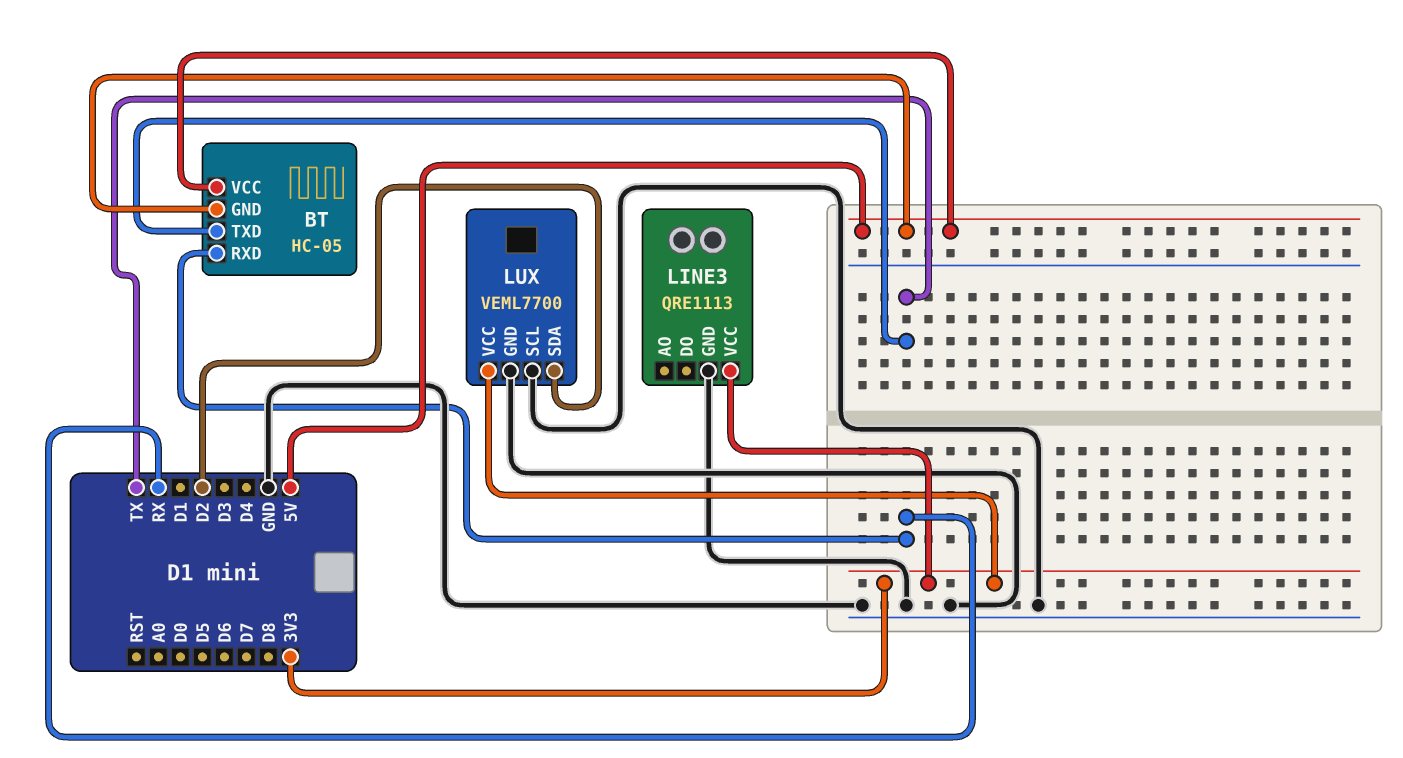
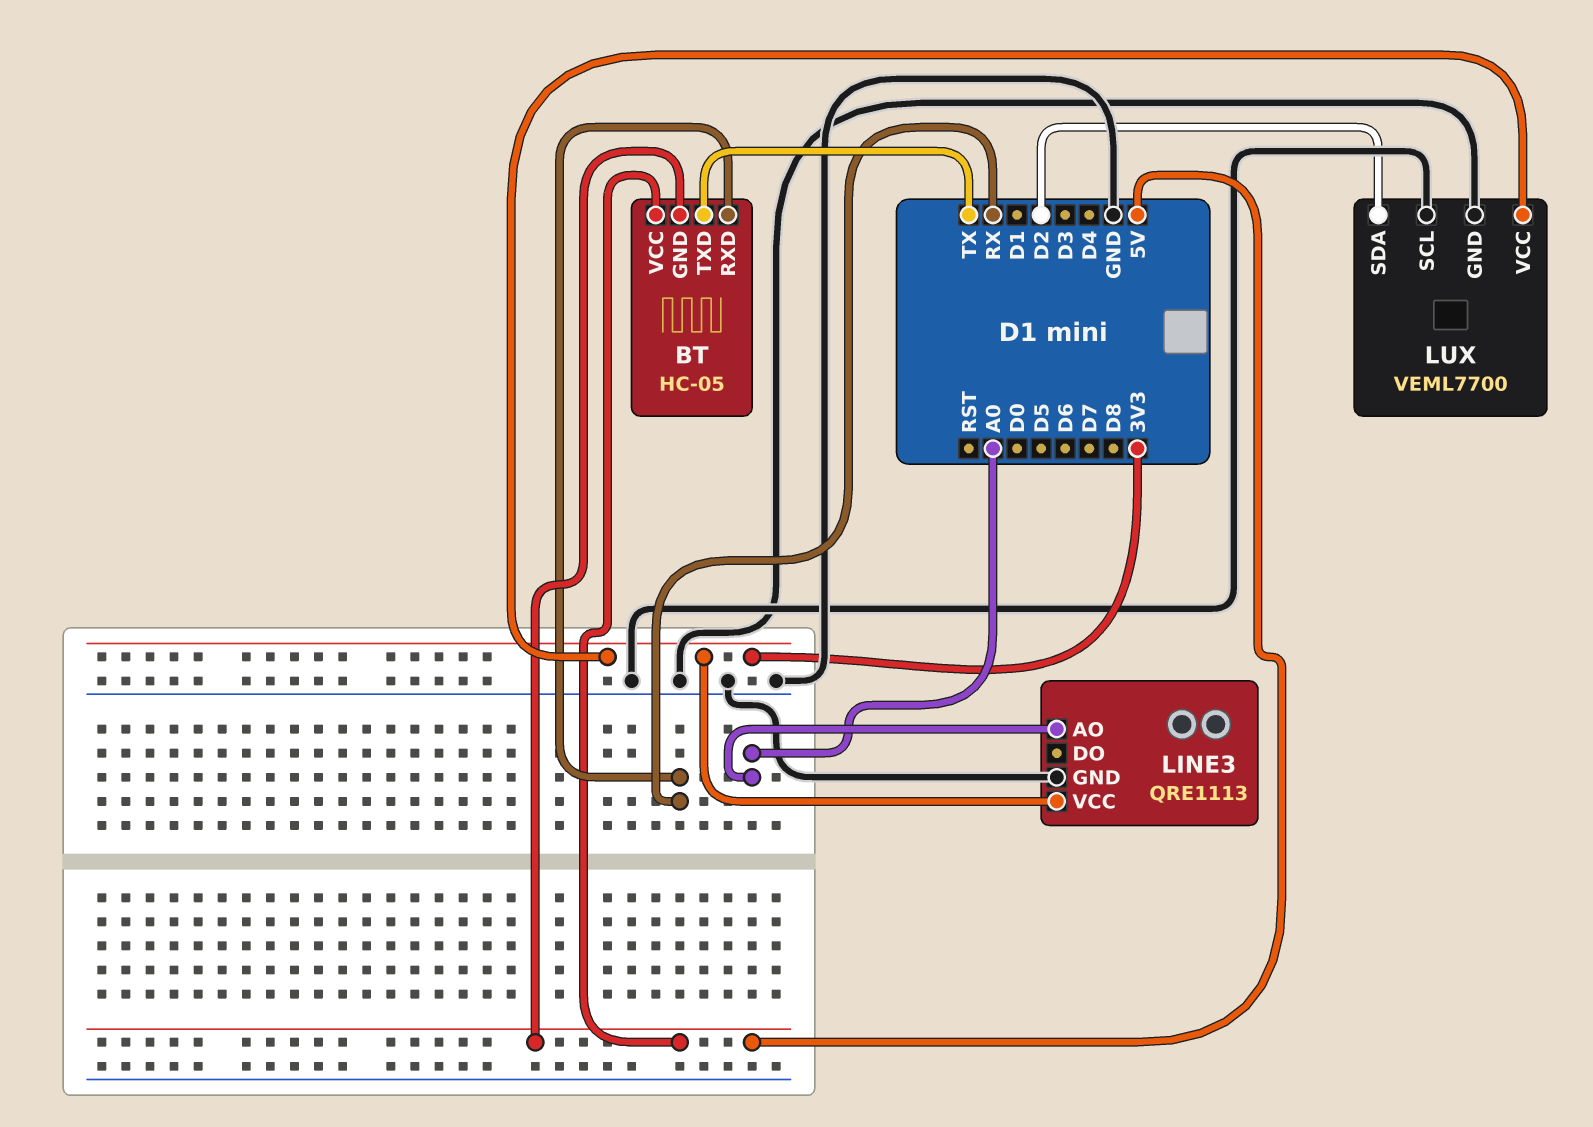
LINE3 pin AO: none -> A0

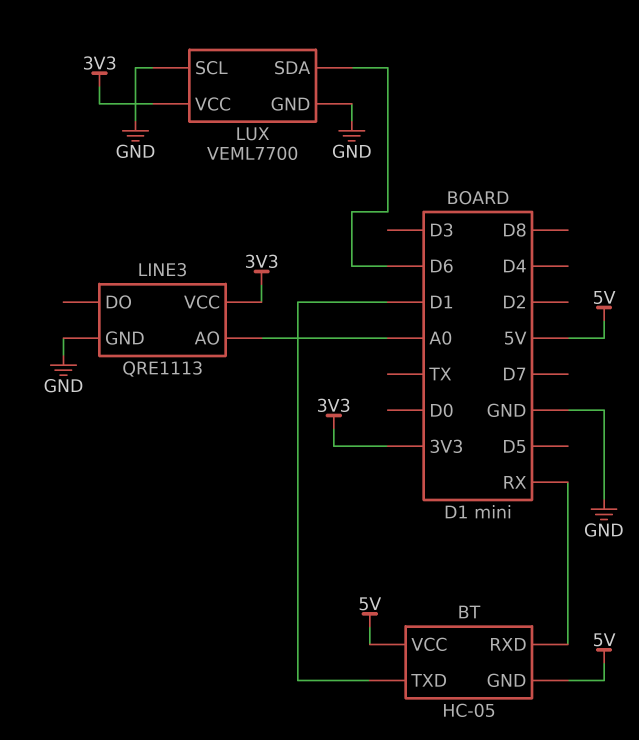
BT pin TXD: TX -> D1
LUX pin SDA: D2 -> D6

